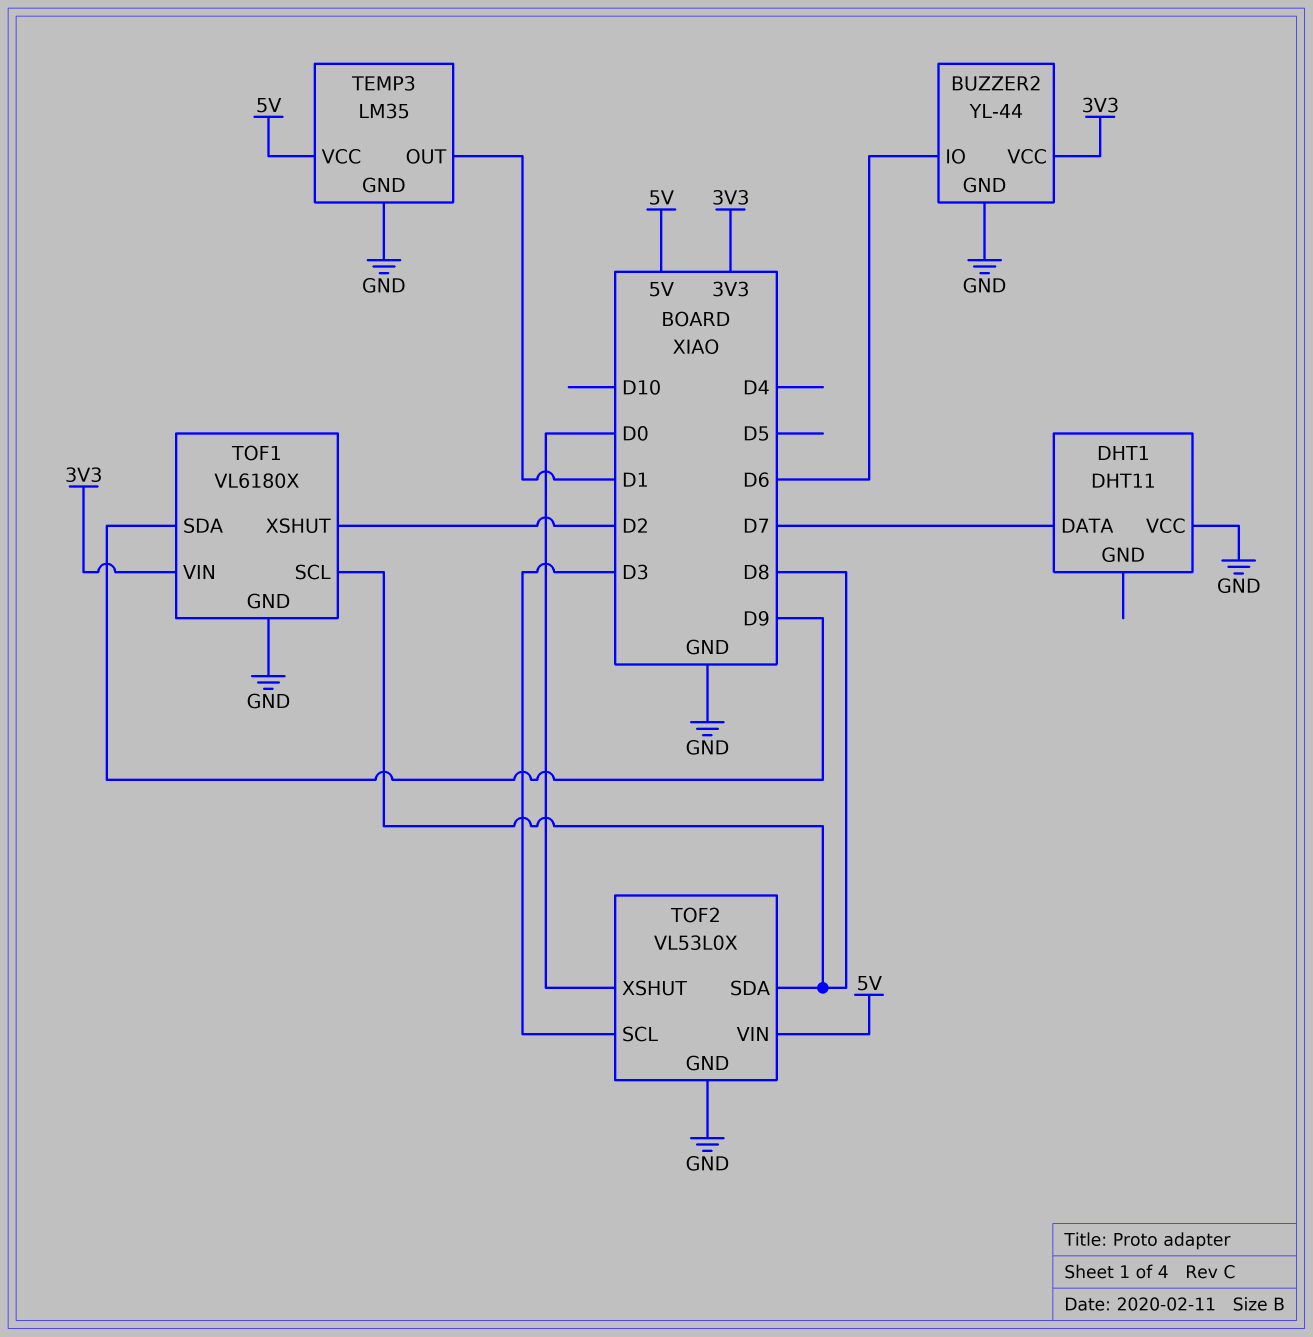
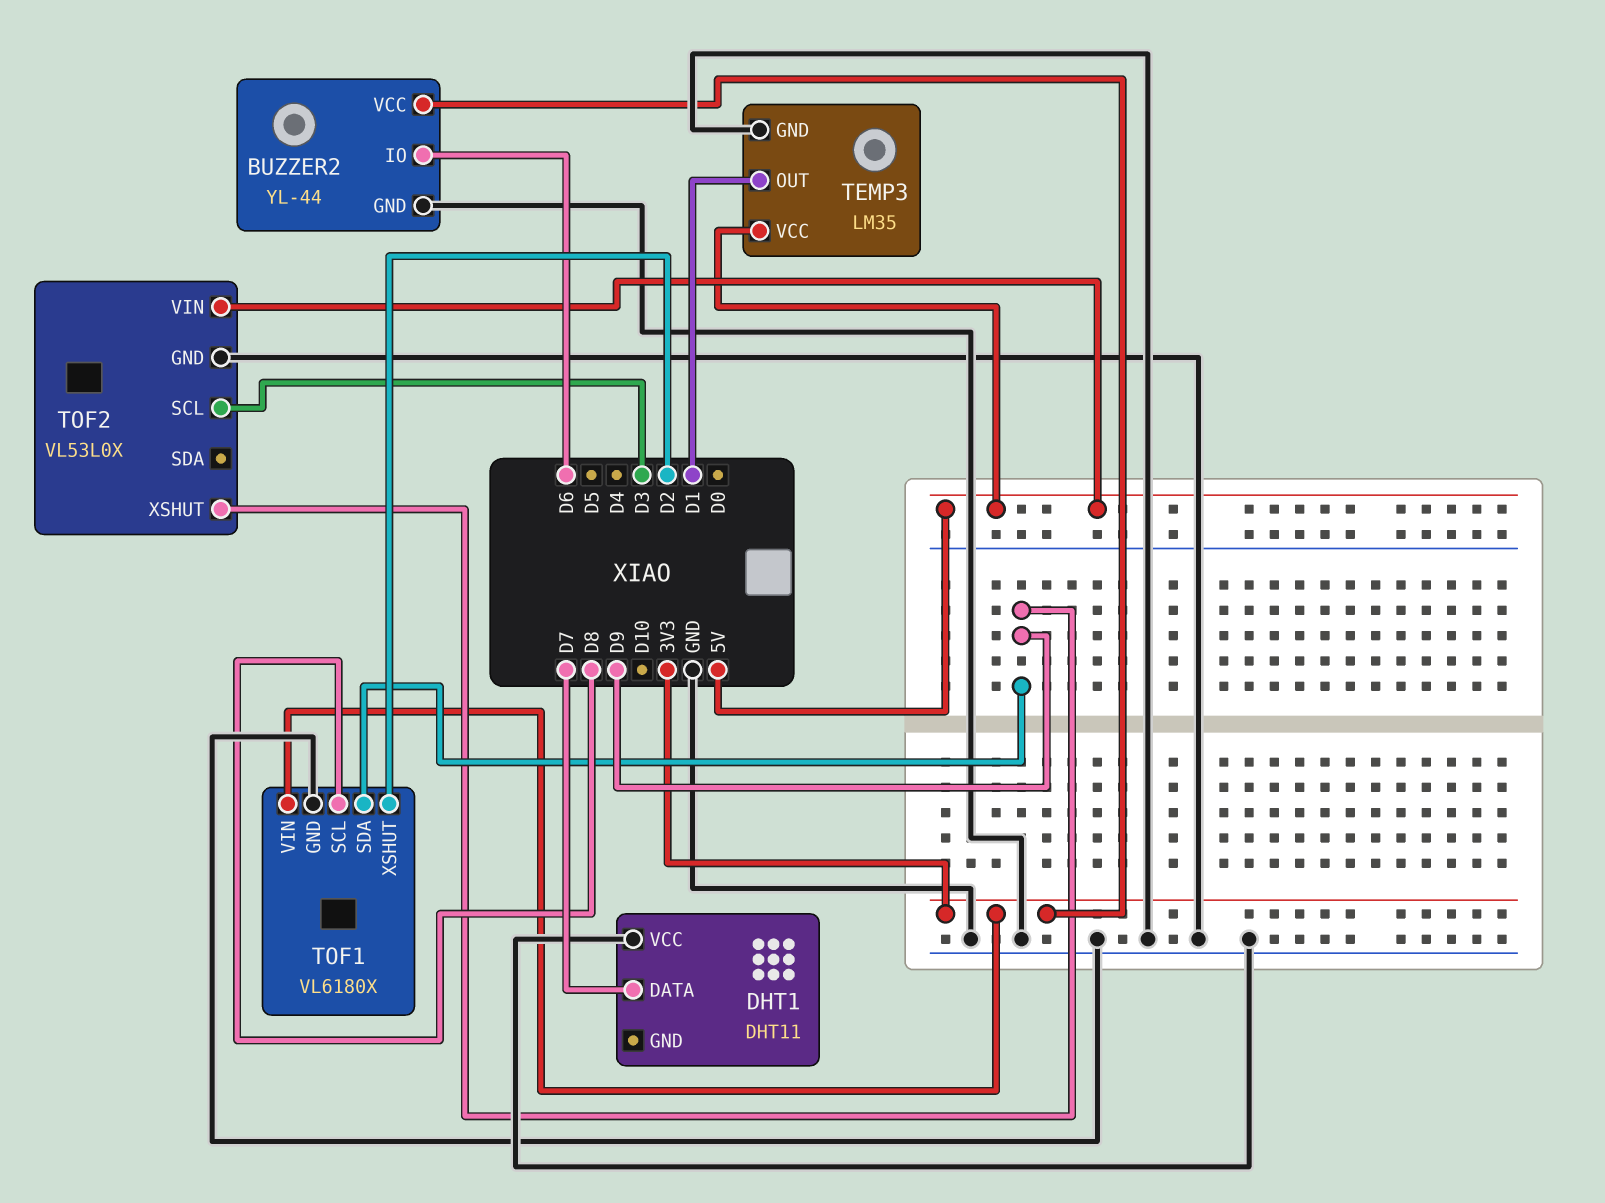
TOF2 pin SDA: D8 -> none
TOF2 pin XSHUT: D0 -> D9

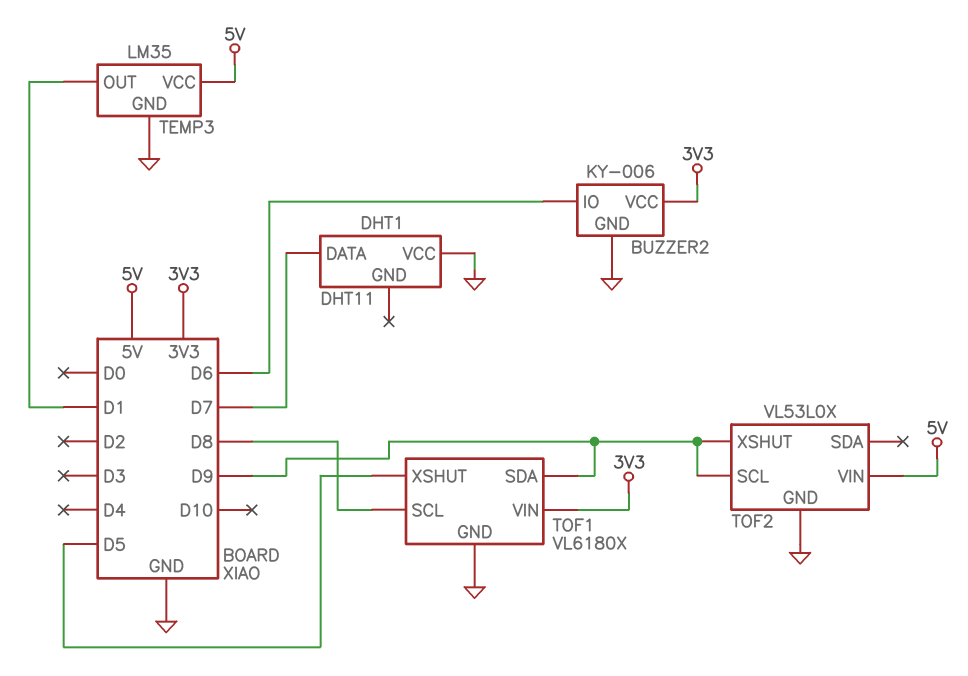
BUZZER2: YL-44 -> KY-006
TOF1 pin XSHUT: D2 -> D5
TOF2 pin SCL: D3 -> D9

